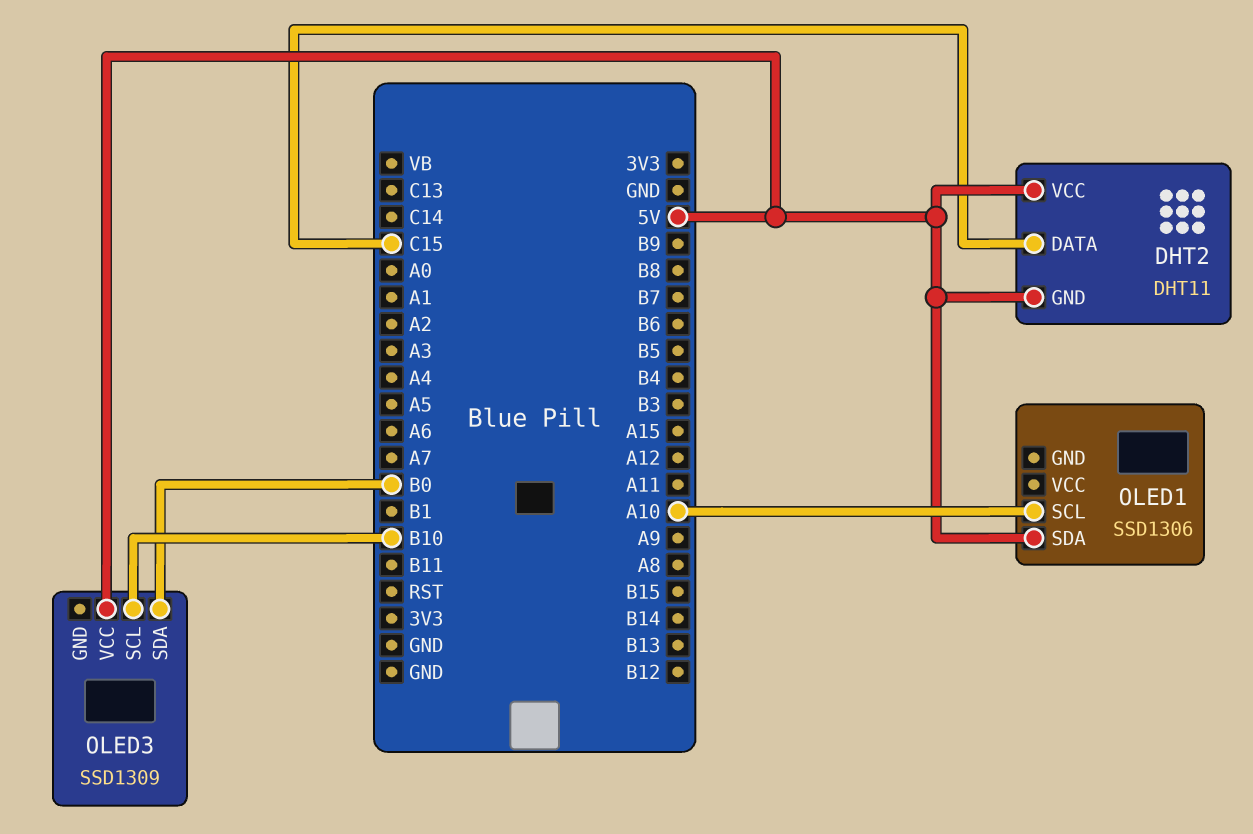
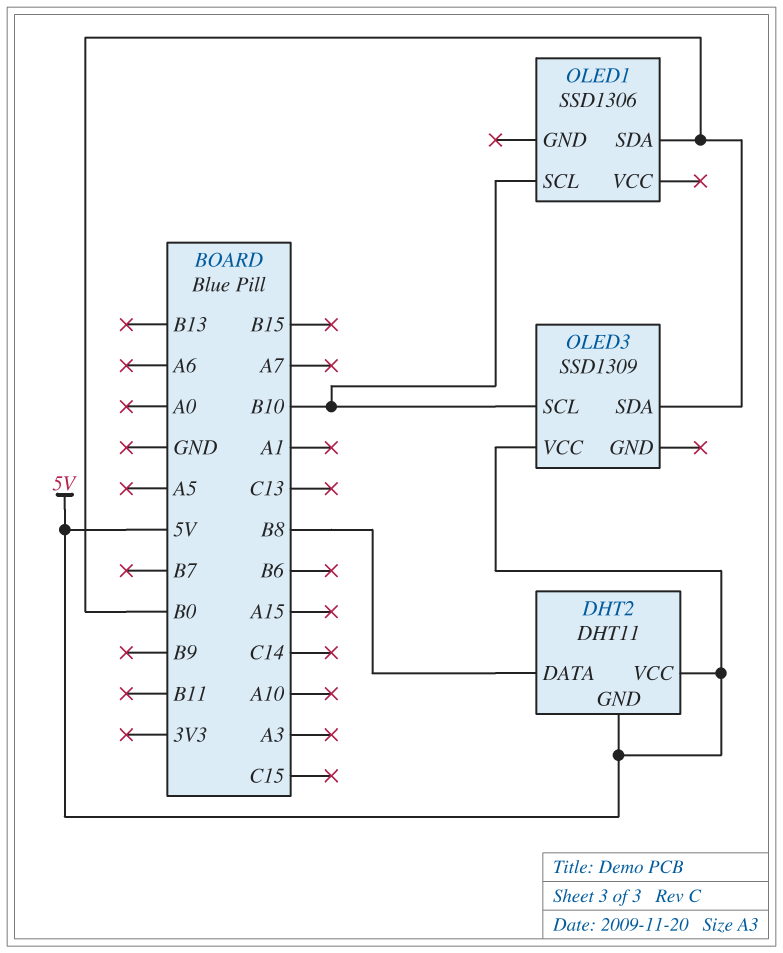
DHT2 pin DATA: C15 -> B8
OLED1 pin SCL: A10 -> B10
OLED1 pin SDA: 5V -> B0

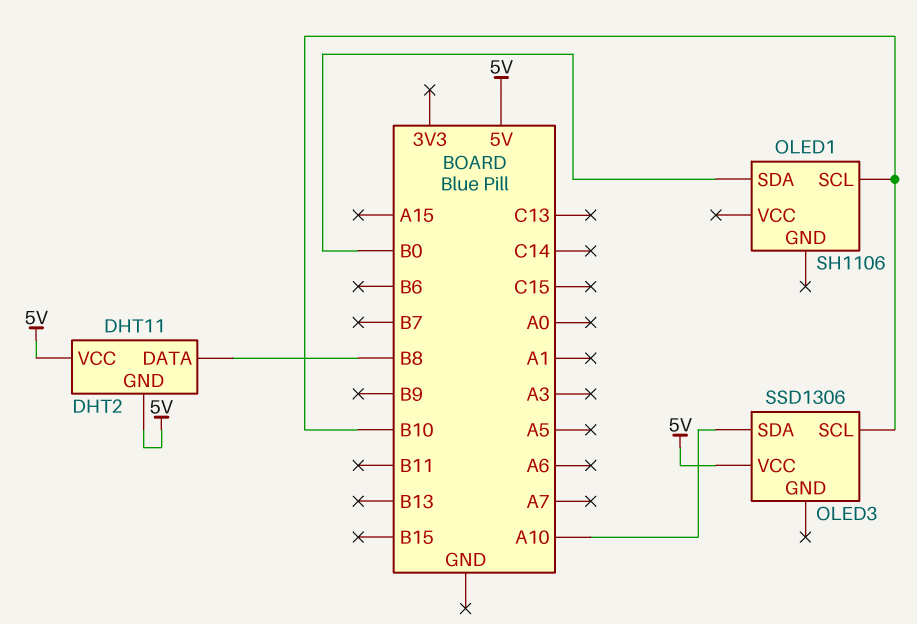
OLED1: SSD1306 -> SH1106
OLED3: SSD1309 -> SSD1306
OLED3 pin SDA: B0 -> A10

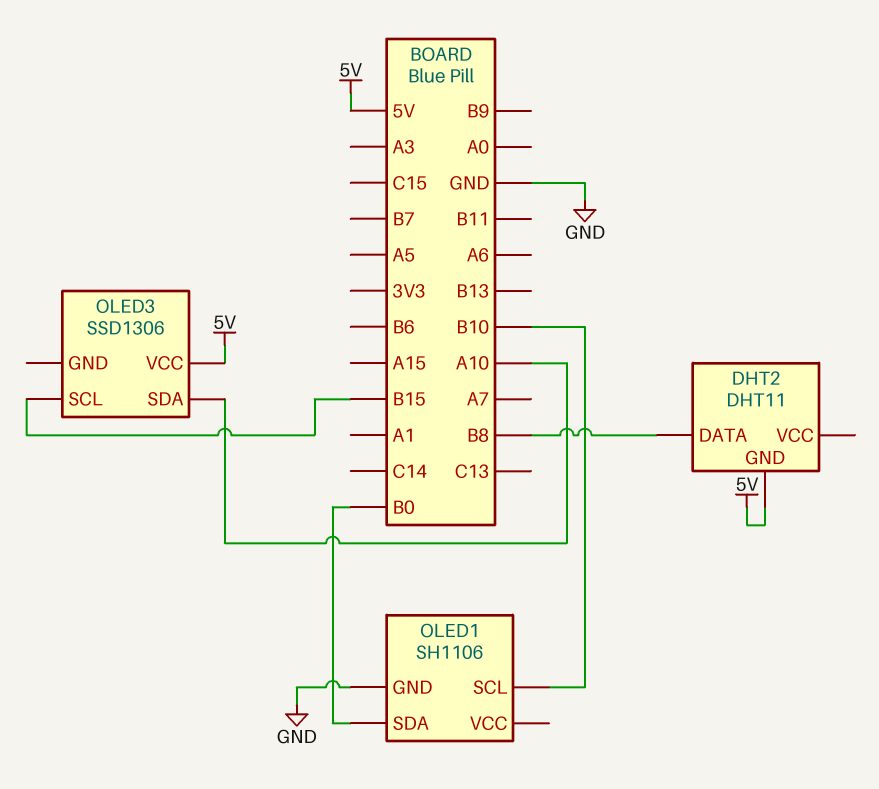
DHT2 pin VCC: 5V -> none
OLED1 pin GND: none -> GND
OLED3 pin SCL: B10 -> B15

